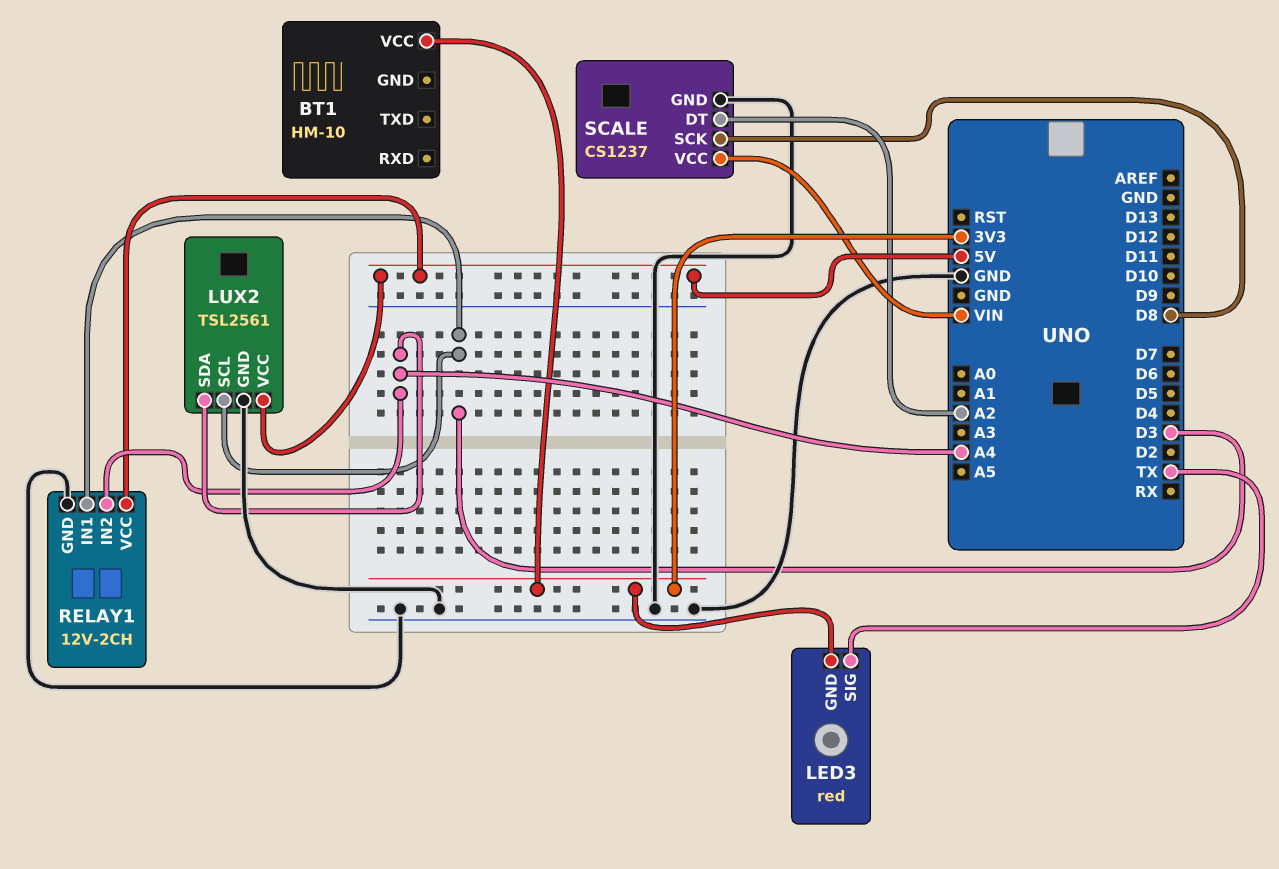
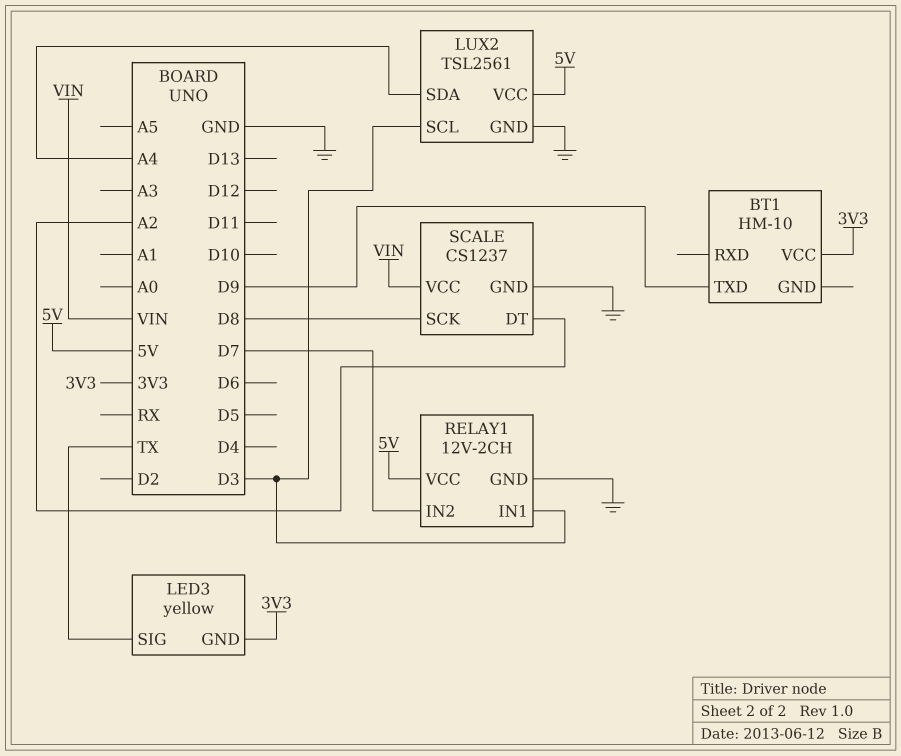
BT1 pin TXD: none -> D9
LED3: red -> yellow
RELAY1 pin IN2: A4 -> D7

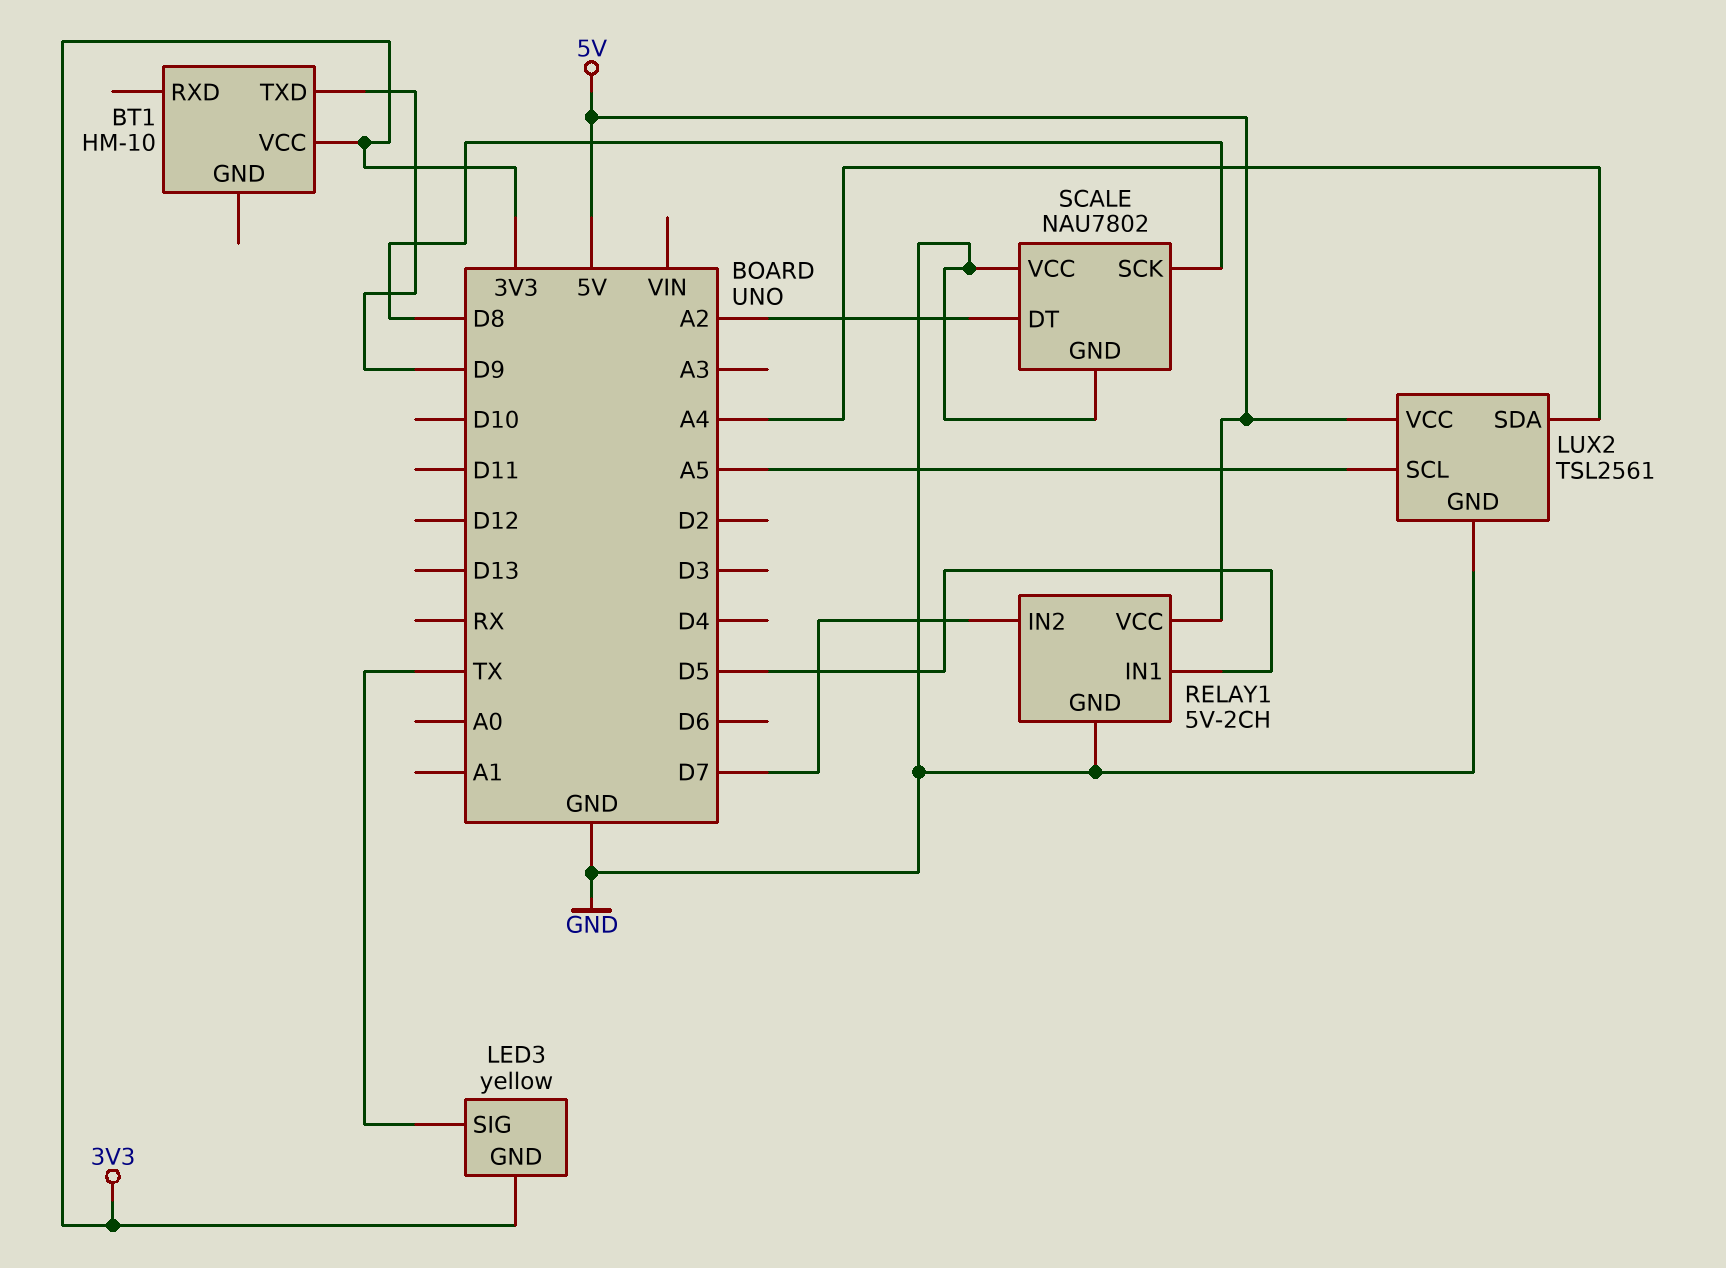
LUX2 pin SCL: D3 -> A5
RELAY1: 12V-2CH -> 5V-2CH
RELAY1 pin IN1: D3 -> D5
SCALE: CS1237 -> NAU7802
SCALE pin VCC: VIN -> GND

